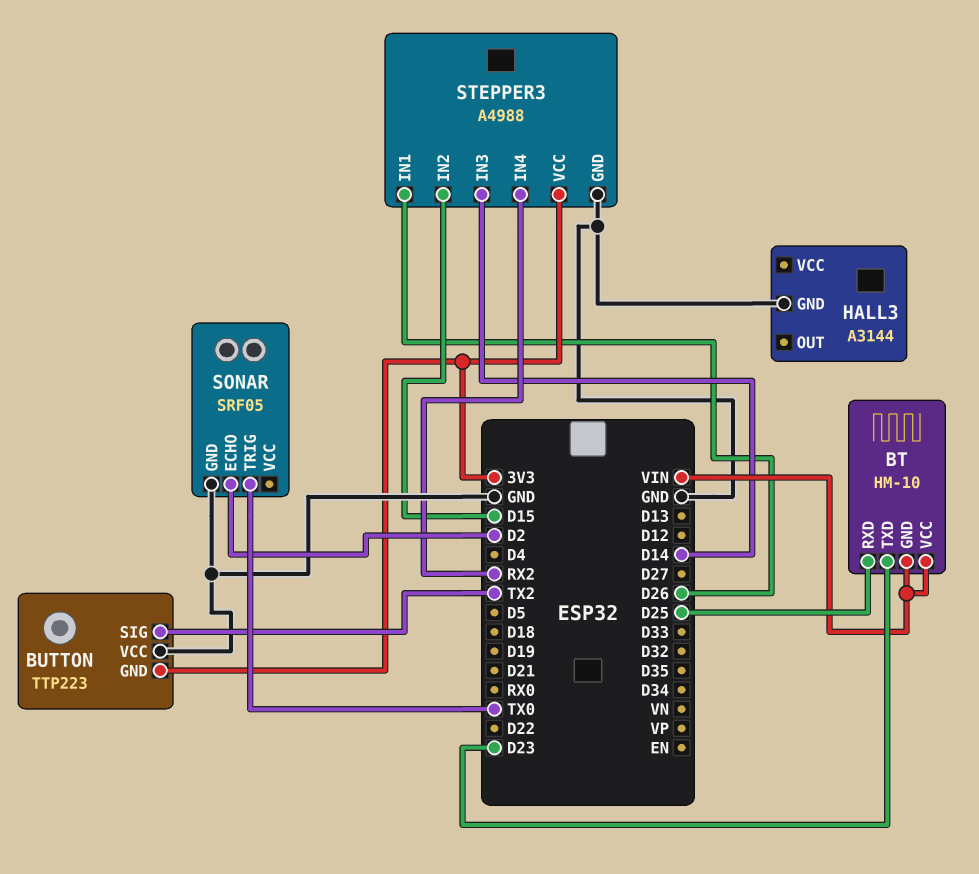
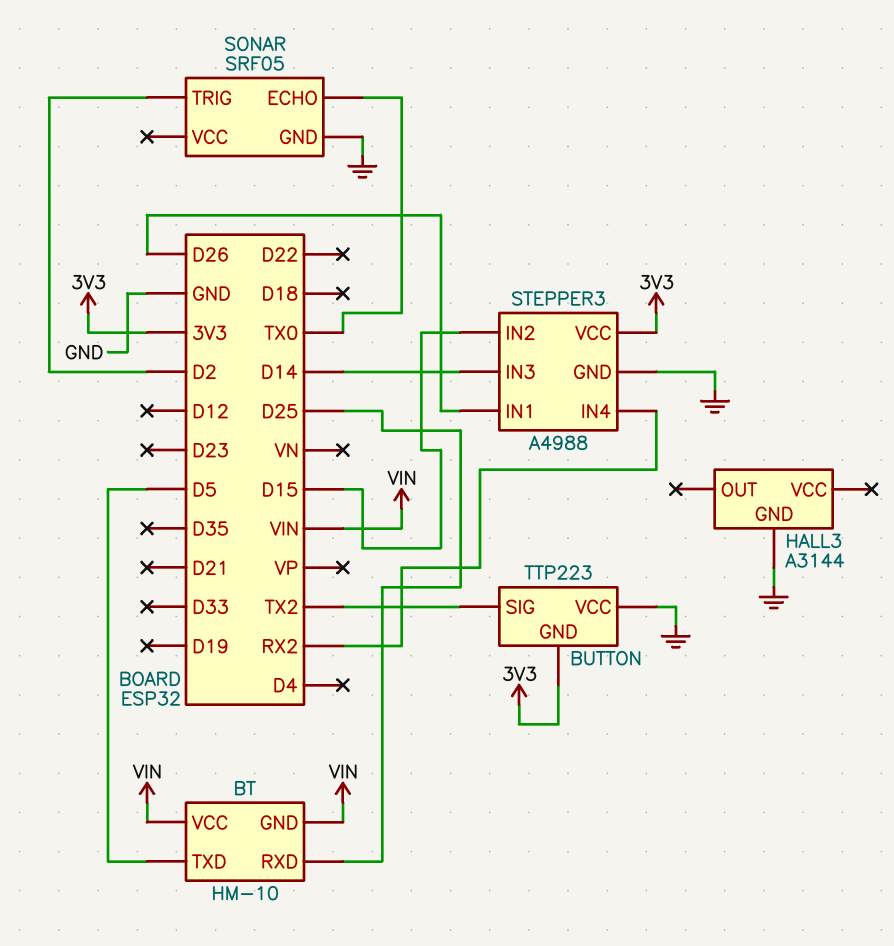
BT pin TXD: D23 -> D5
SONAR pin ECHO: D2 -> TX0
SONAR pin TRIG: TX0 -> D2

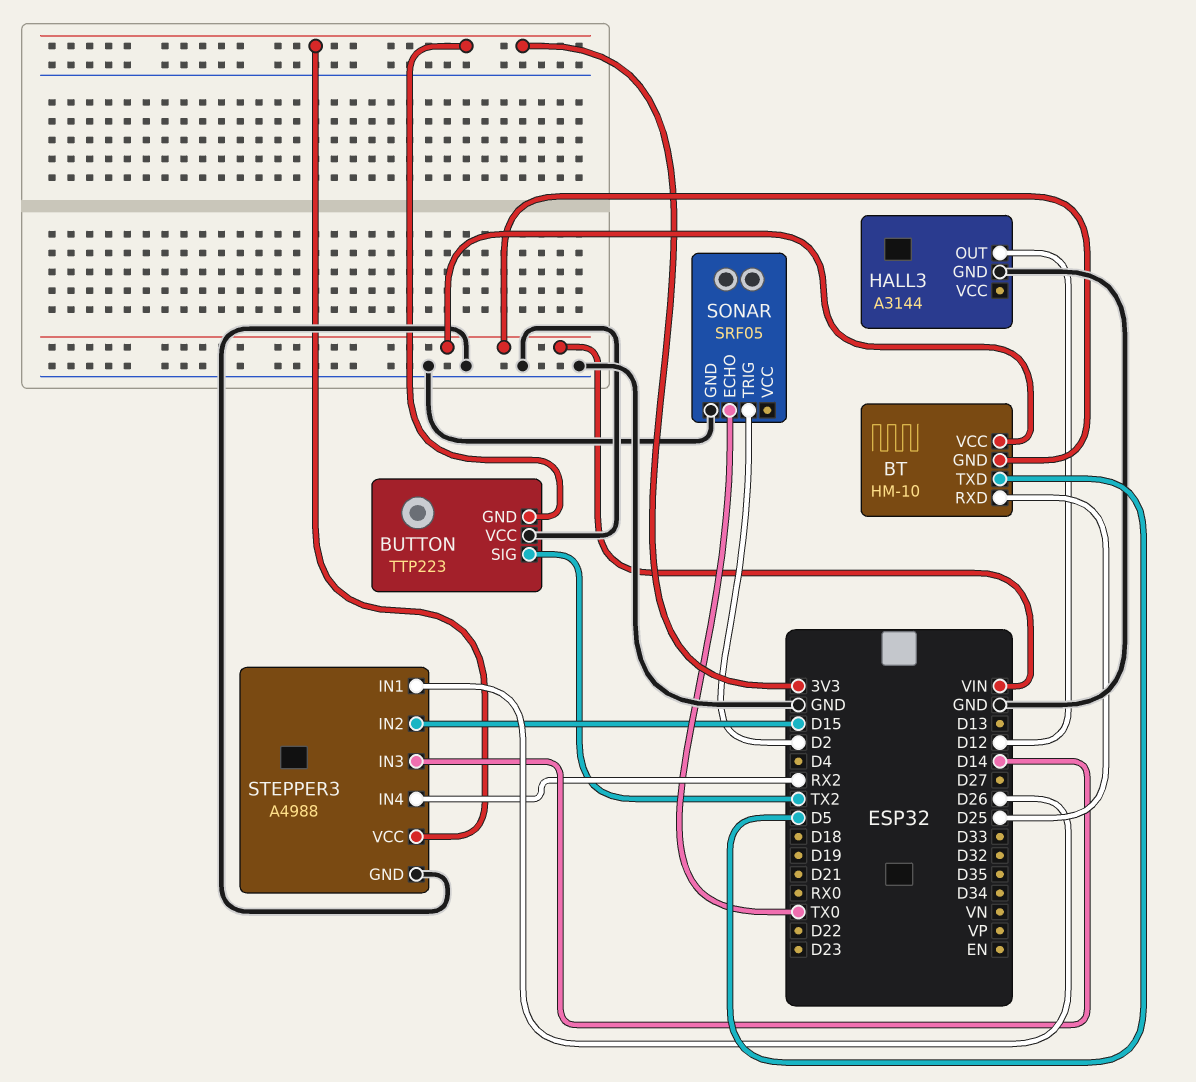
HALL3 pin OUT: none -> D12

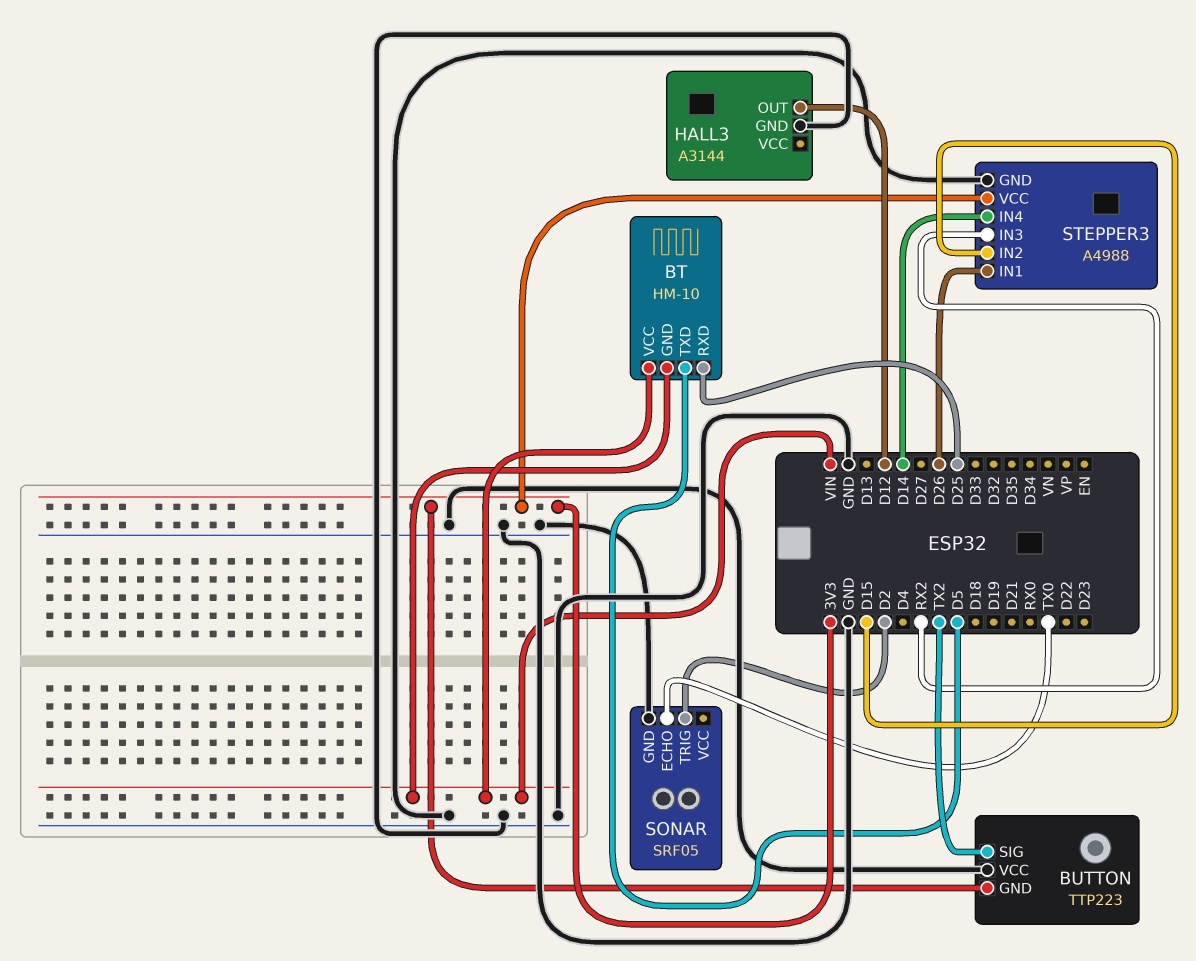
STEPPER3 pin IN3: D14 -> RX2
STEPPER3 pin IN4: RX2 -> D14

